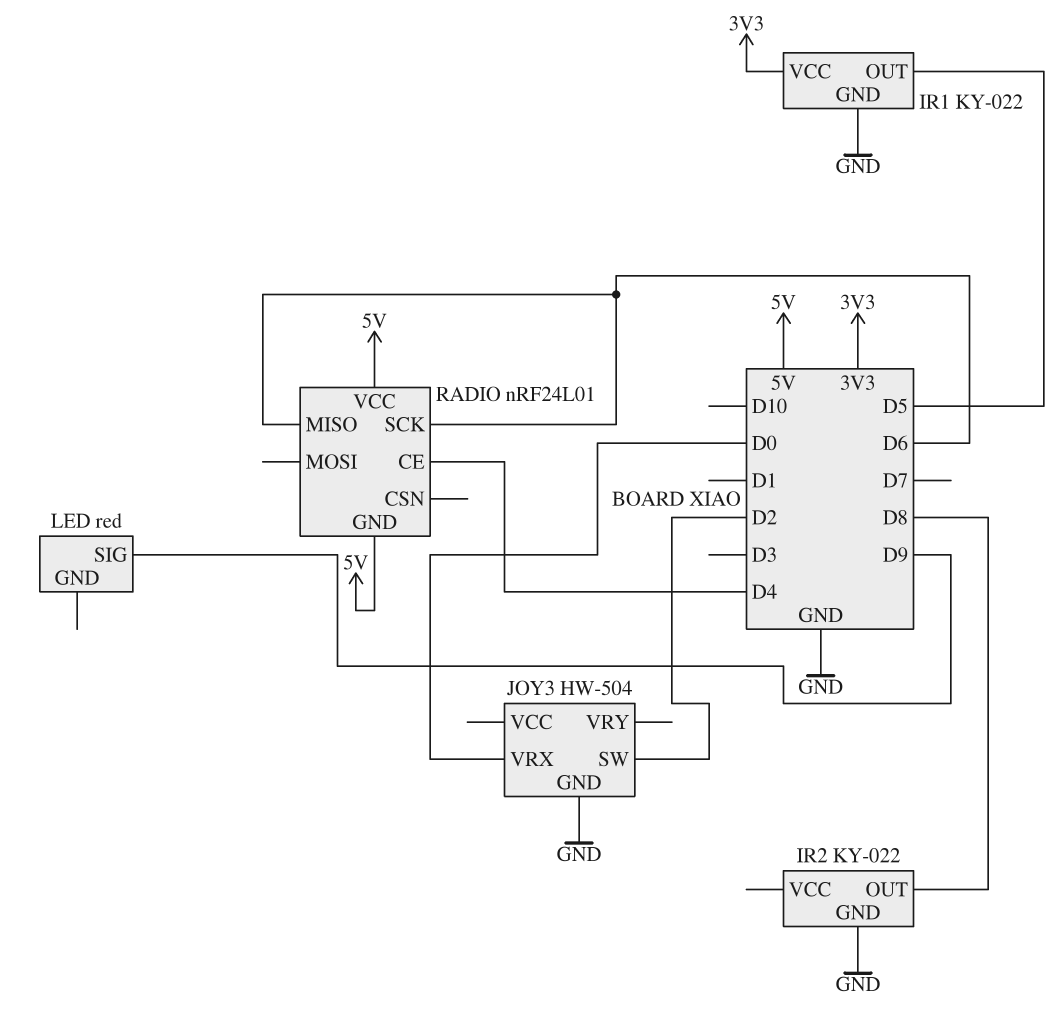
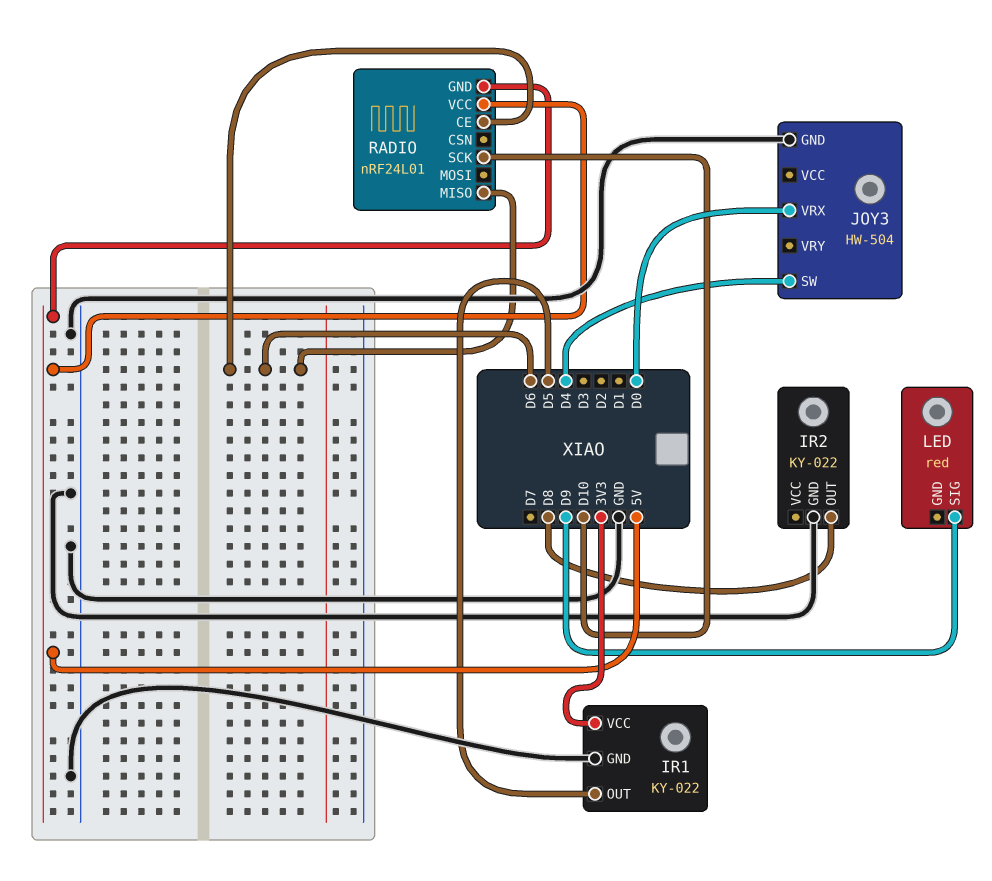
JOY3 pin SW: D2 -> D4
RADIO pin CE: D4 -> D6
RADIO pin SCK: D6 -> D10

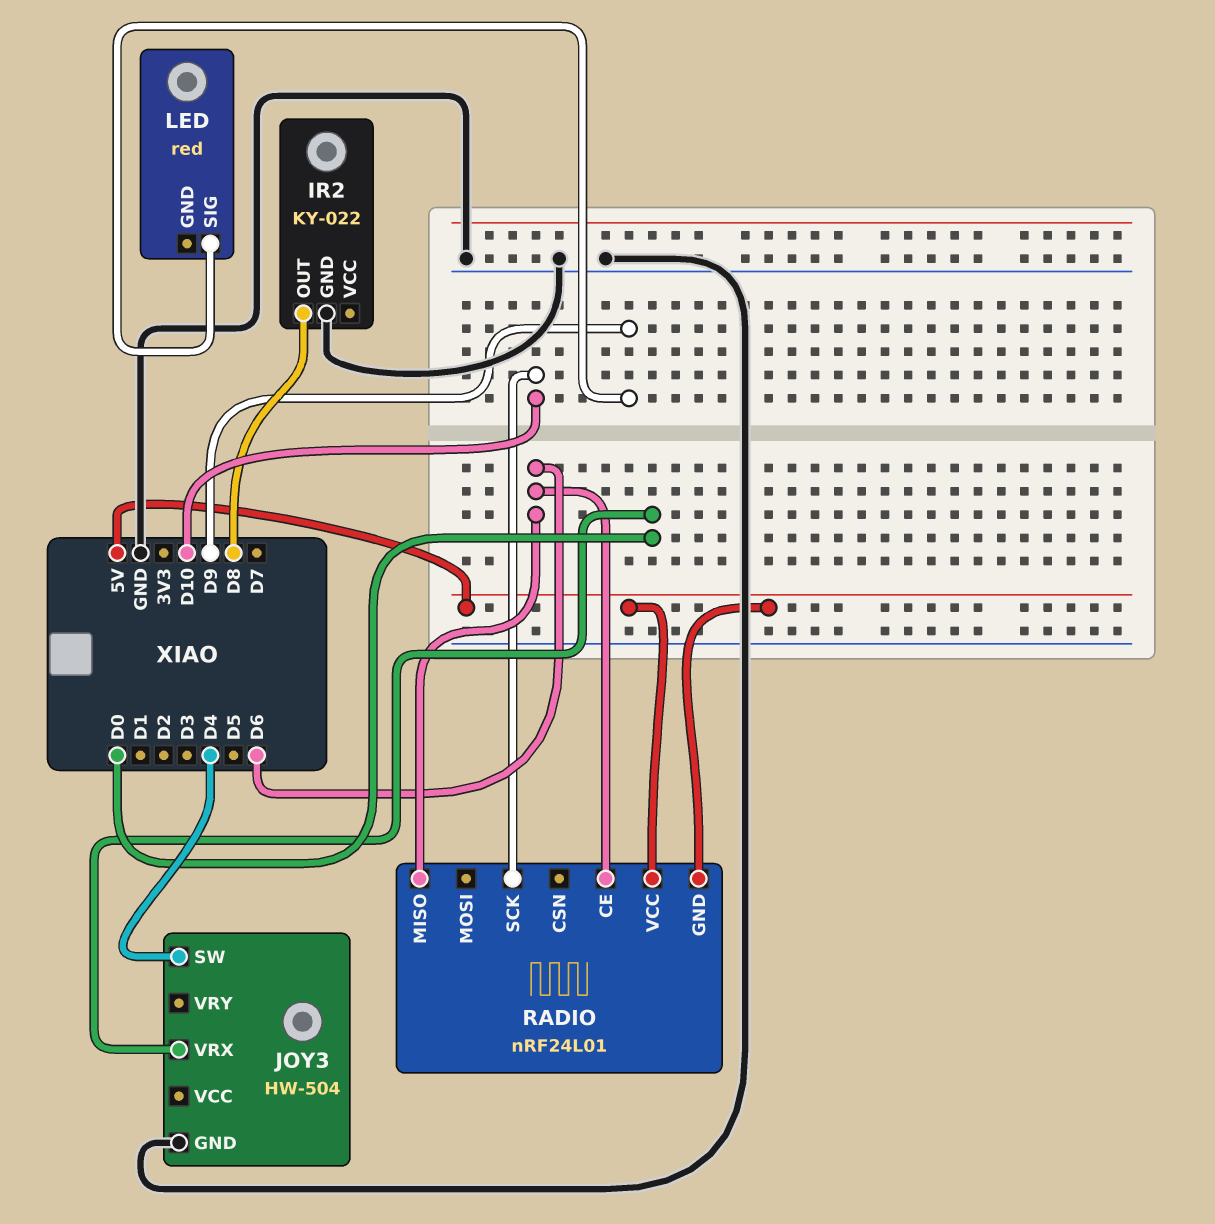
IR1: KY-022 -> none
IR1 pin GND: GND -> none
IR1 pin OUT: D5 -> none
IR1 pin VCC: 3V3 -> none

